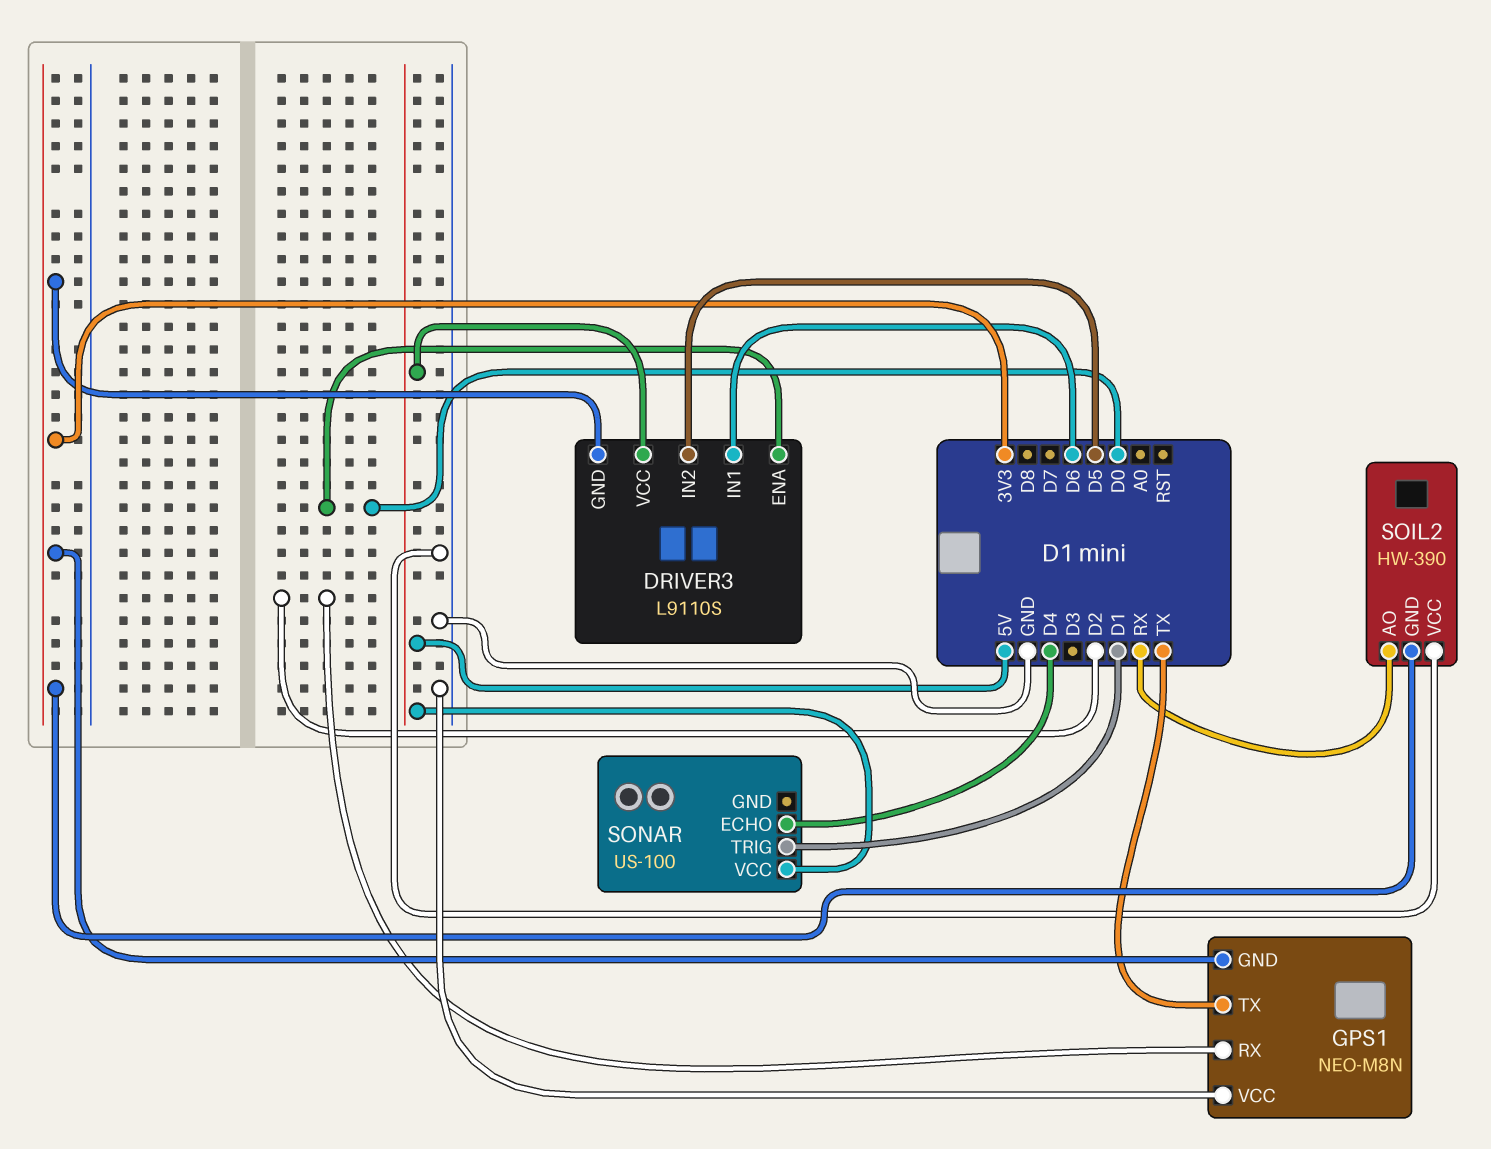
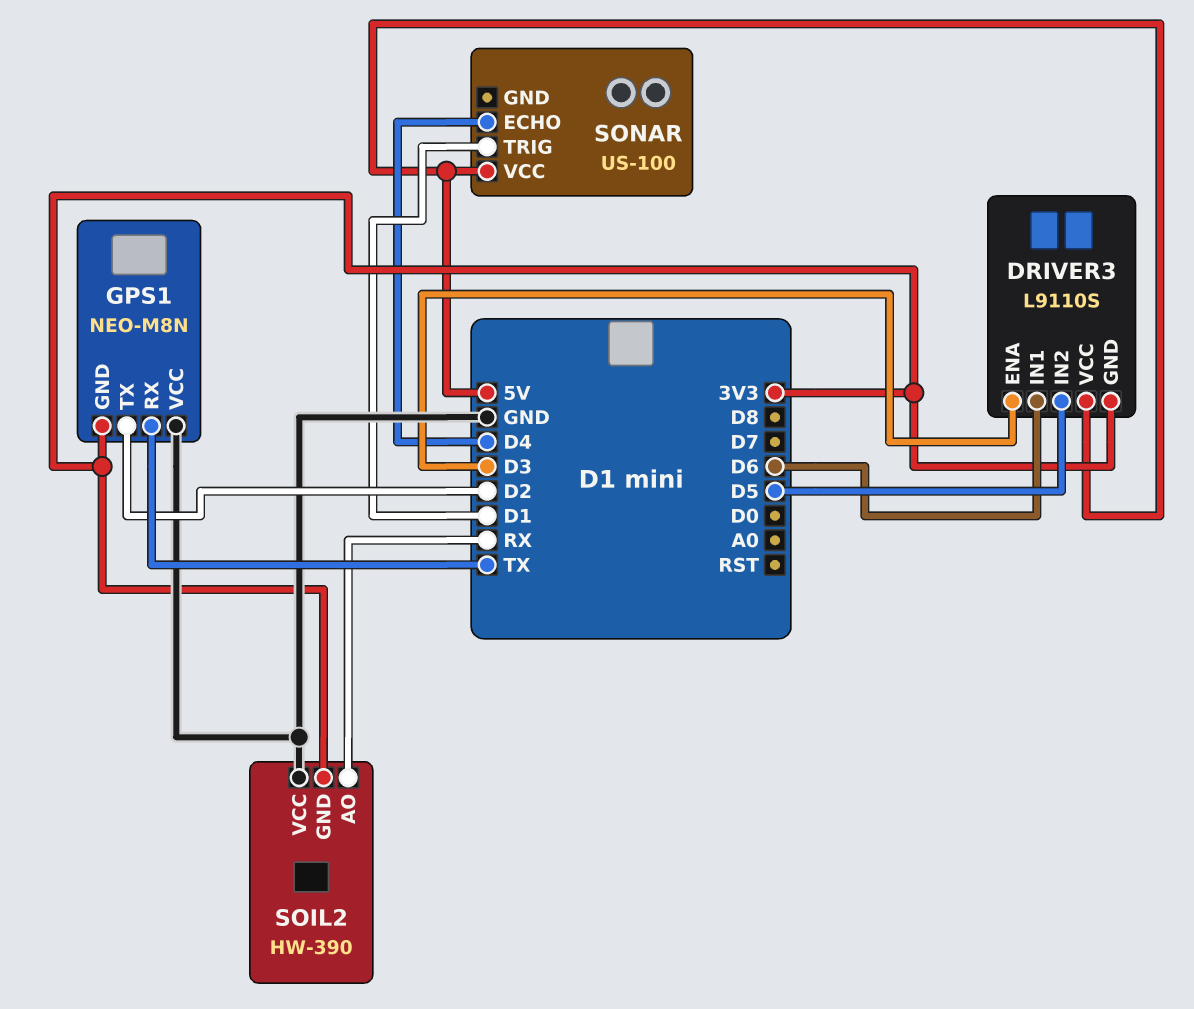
DRIVER3 pin ENA: D0 -> D3
GPS1 pin RX: D2 -> TX
GPS1 pin TX: TX -> D2

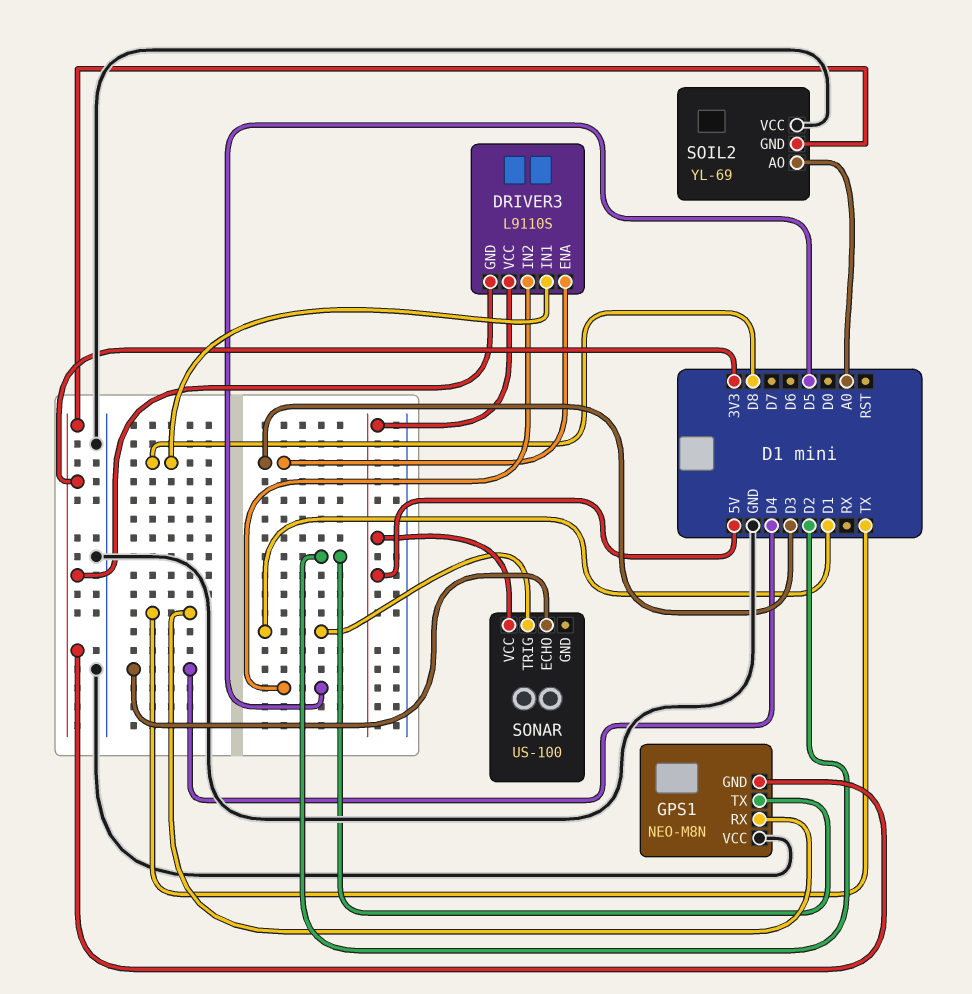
DRIVER3 pin IN1: D6 -> D8
SOIL2: HW-390 -> YL-69
SOIL2 pin AO: RX -> A0

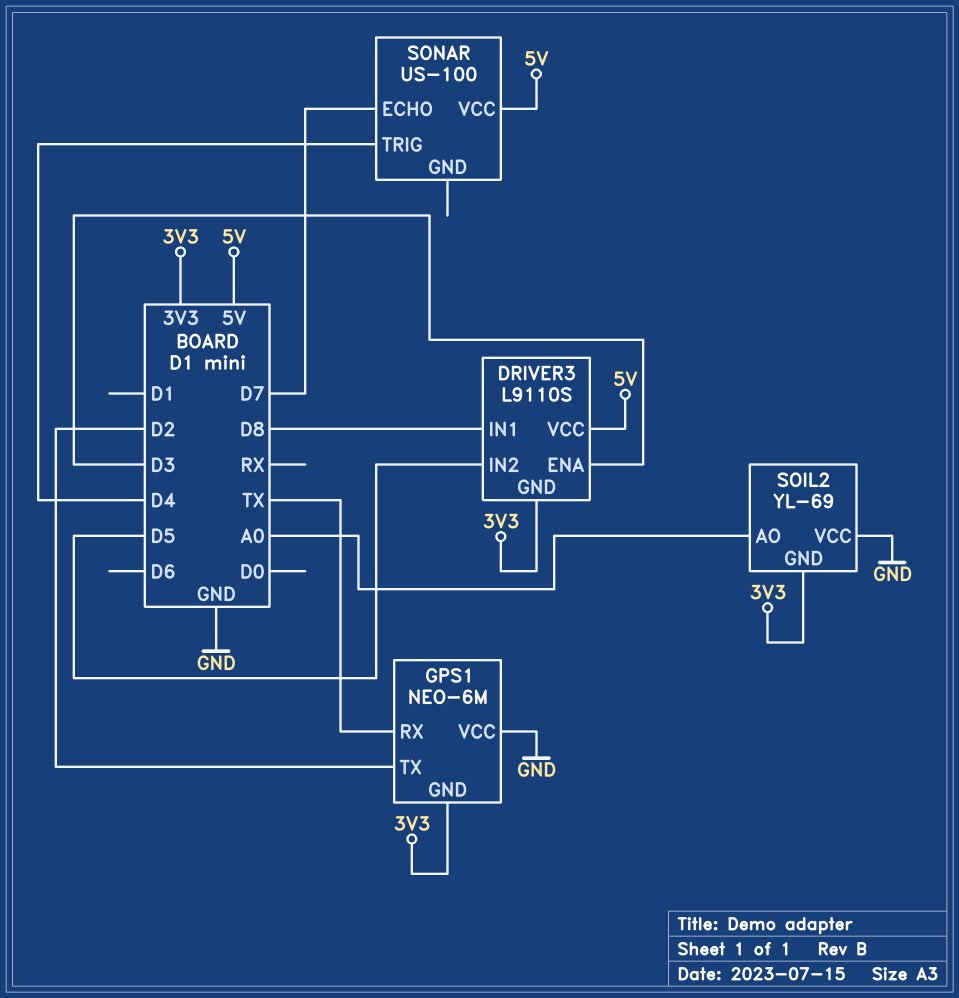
GPS1: NEO-M8N -> NEO-6M
SONAR pin ECHO: D4 -> D7
SONAR pin TRIG: D1 -> D4

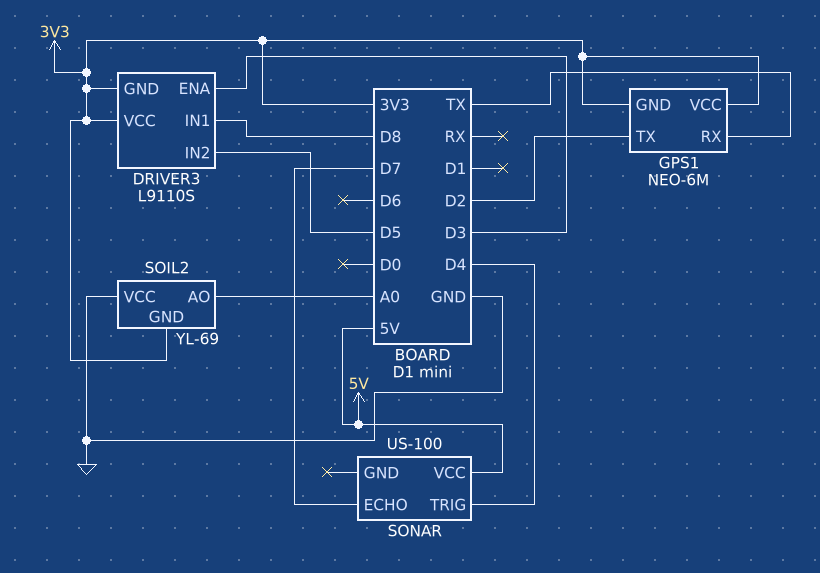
DRIVER3 pin VCC: 5V -> 3V3
GPS1 pin VCC: GND -> 3V3

